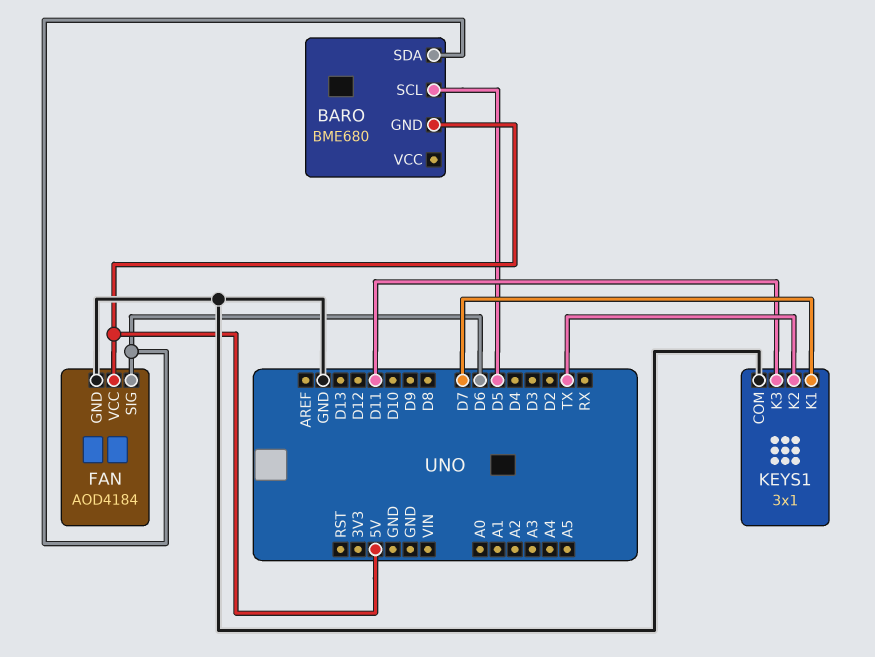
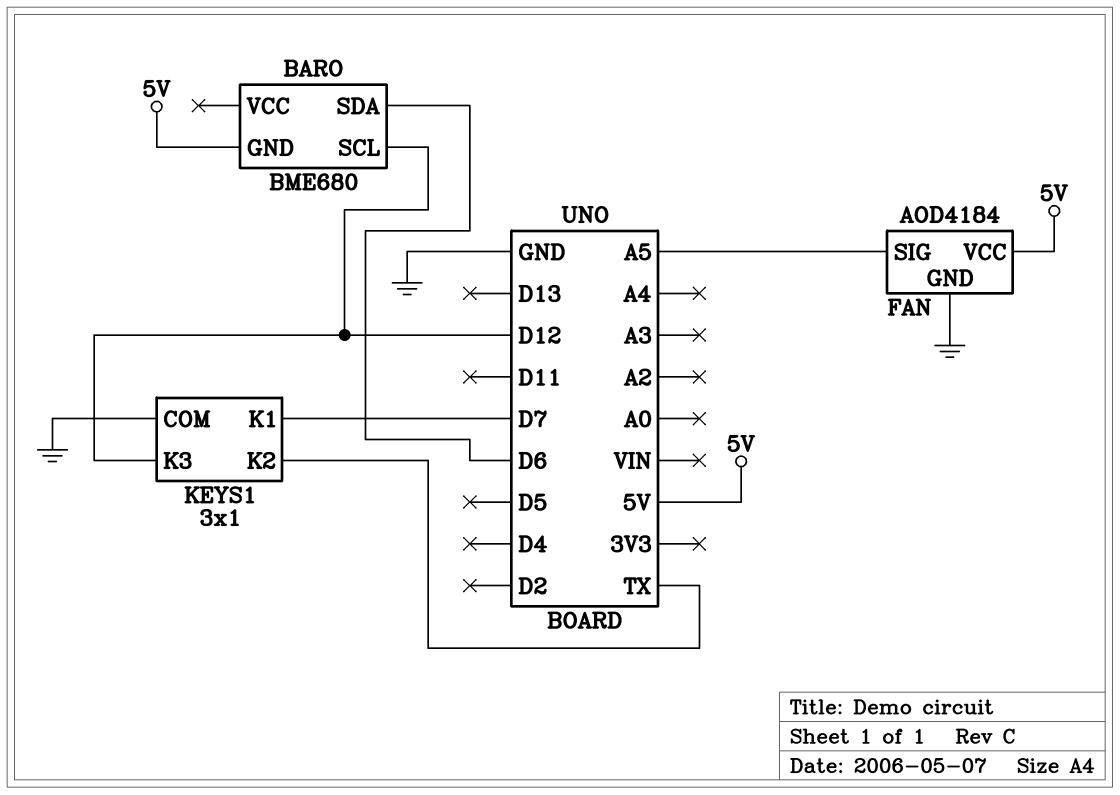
BARO pin SCL: D5 -> D12
FAN pin SIG: D6 -> A5
KEYS1 pin K3: D11 -> D12

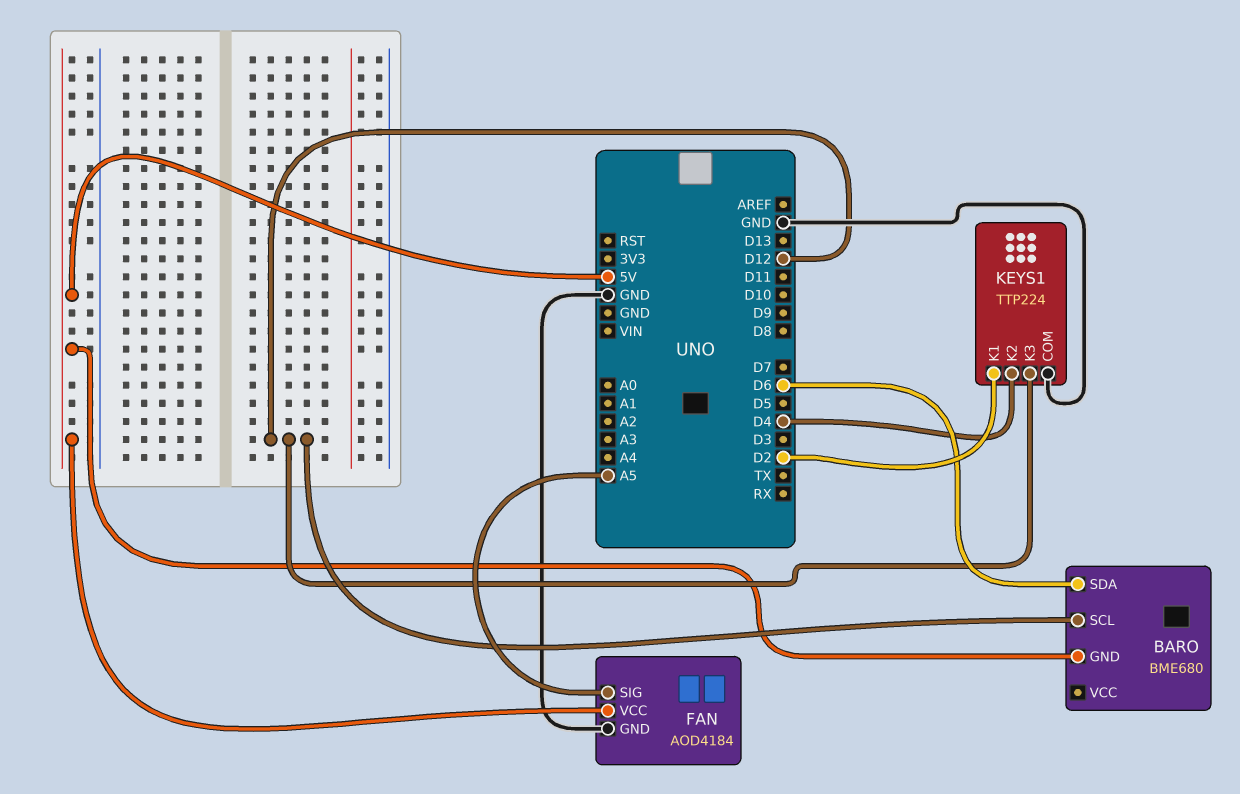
KEYS1: 3x1 -> TTP224
KEYS1 pin K1: D7 -> D2
KEYS1 pin K2: TX -> D4

